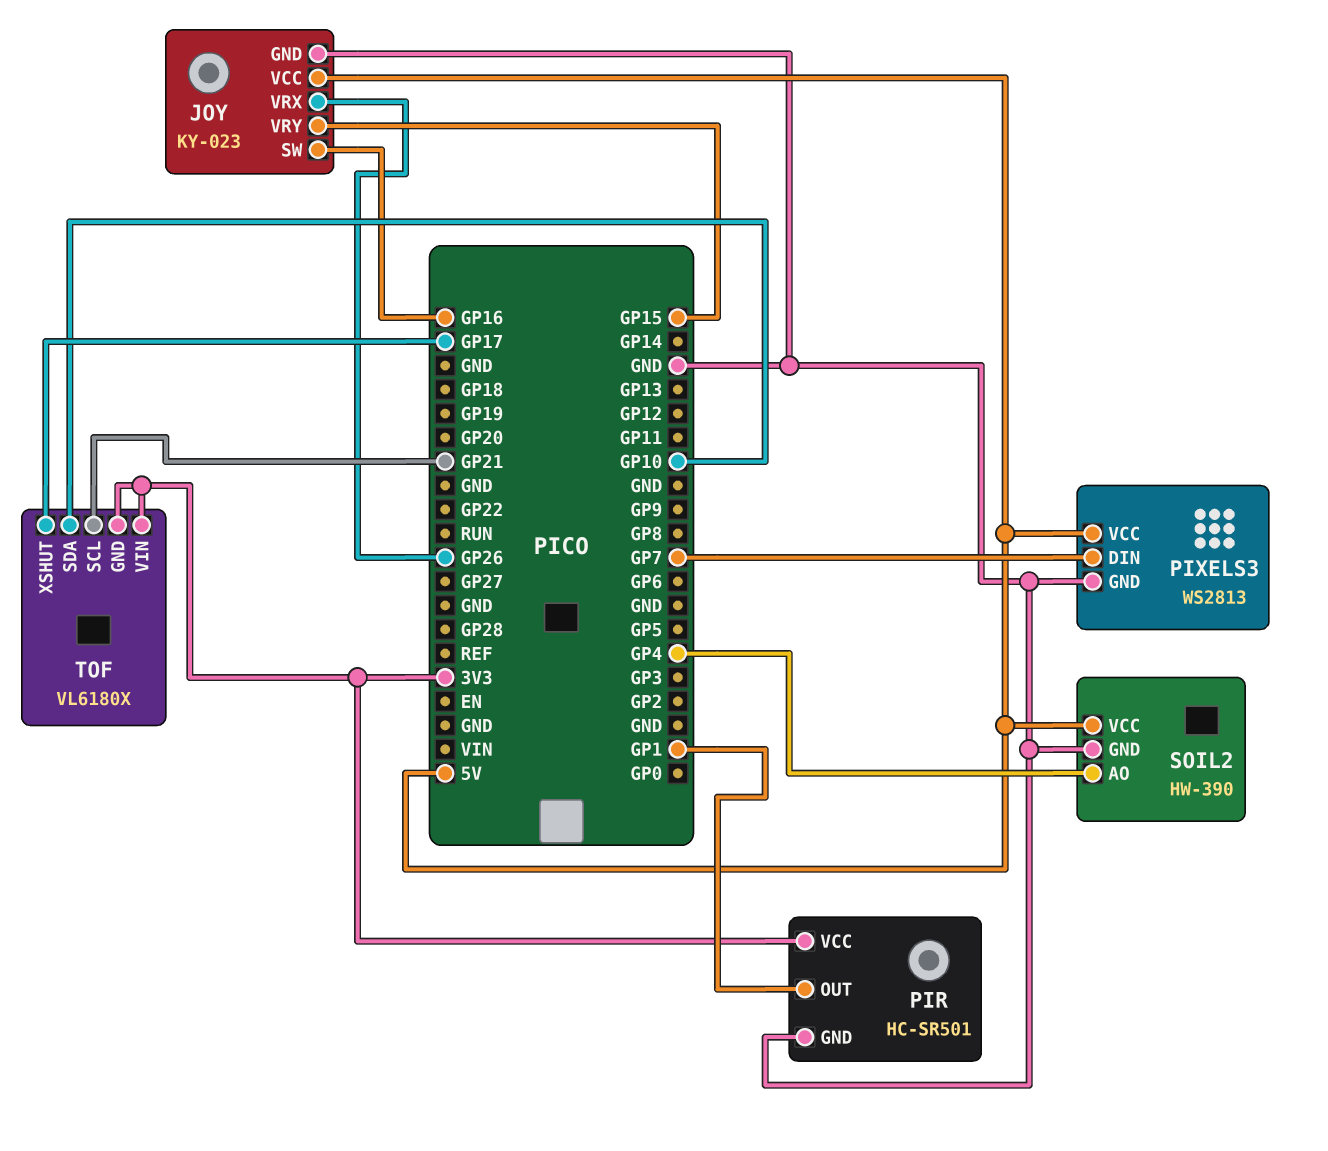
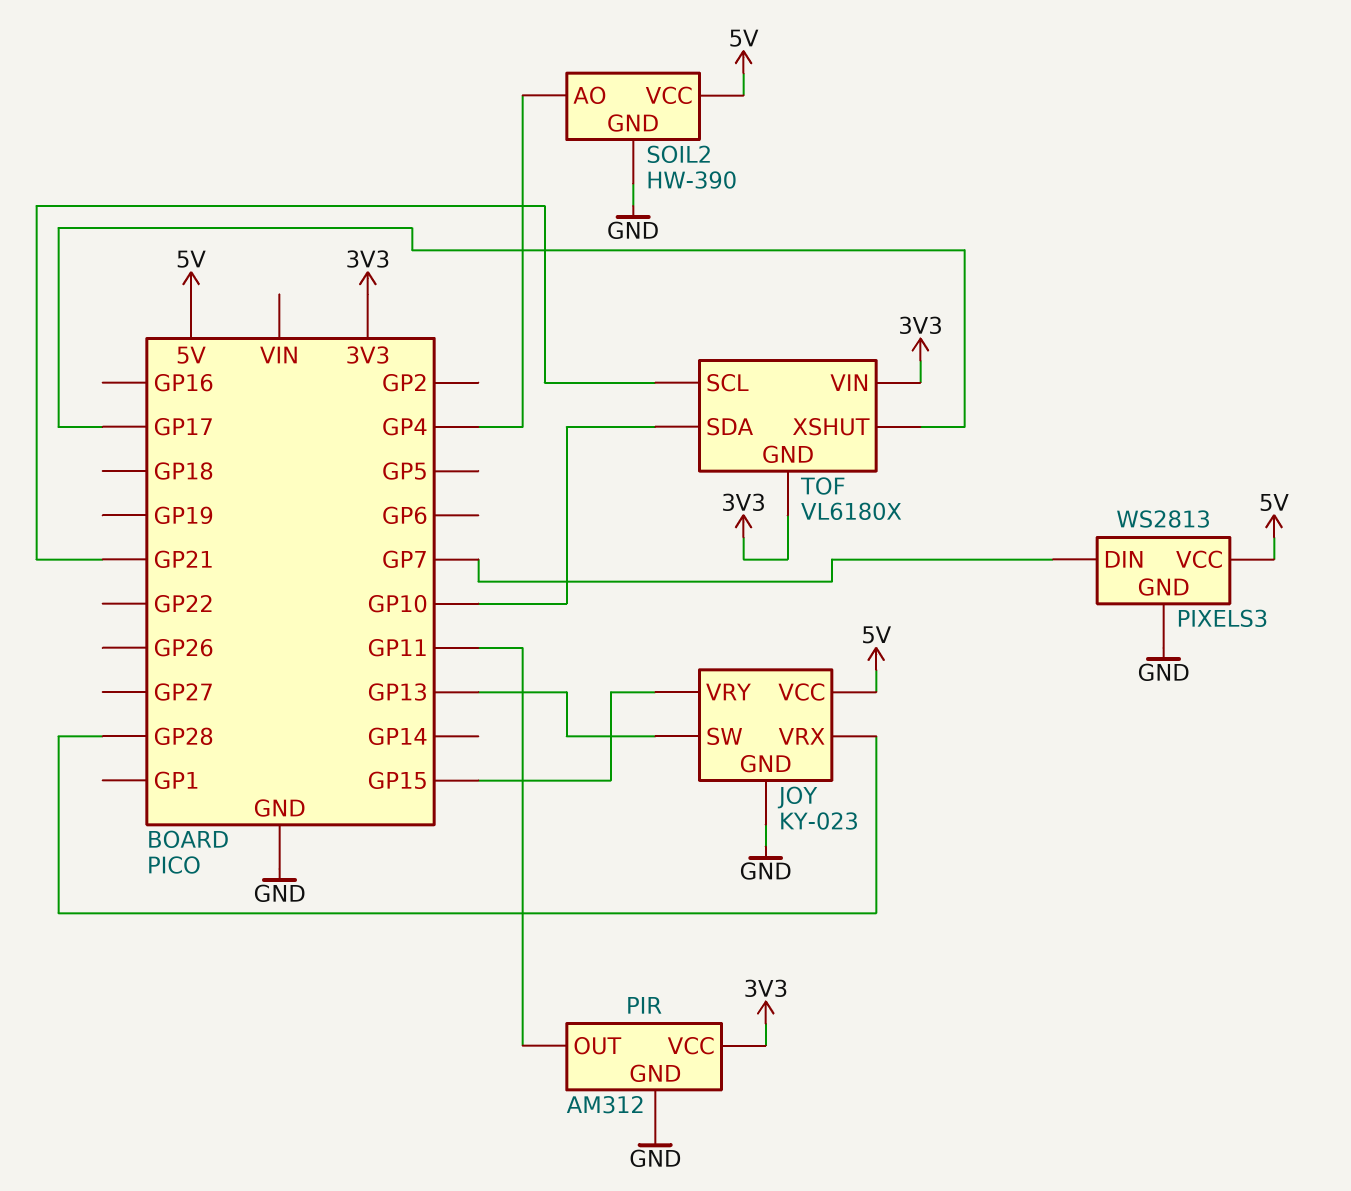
JOY pin SW: GP16 -> GP13
JOY pin VRX: GP26 -> GP28
PIR: HC-SR501 -> AM312
PIR pin OUT: GP1 -> GP11

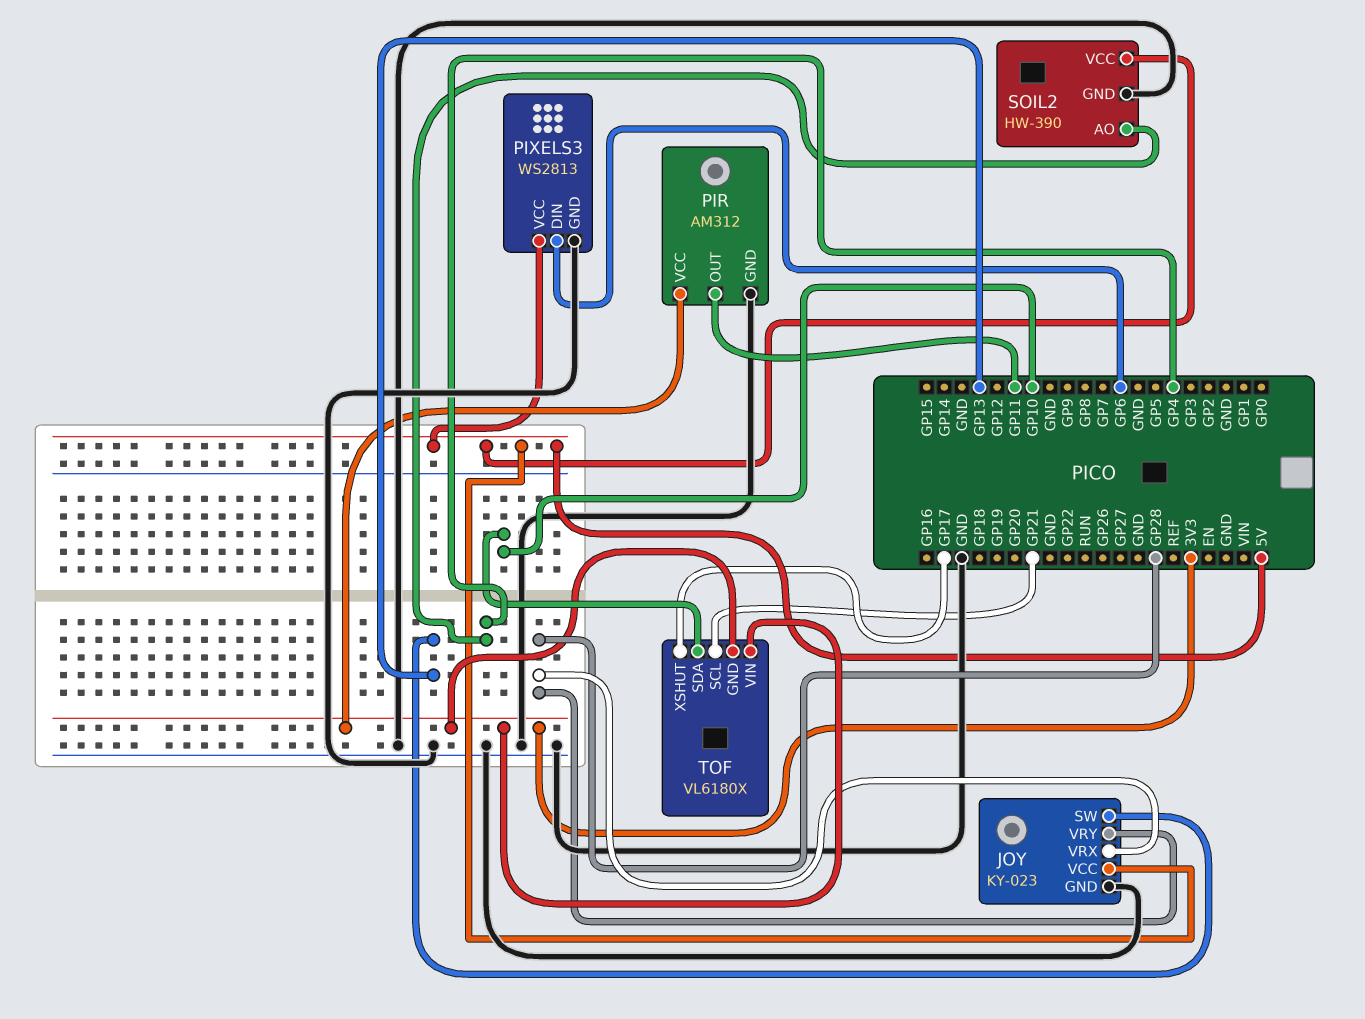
JOY pin VRY: GP15 -> GP28
PIXELS3 pin DIN: GP7 -> GP6

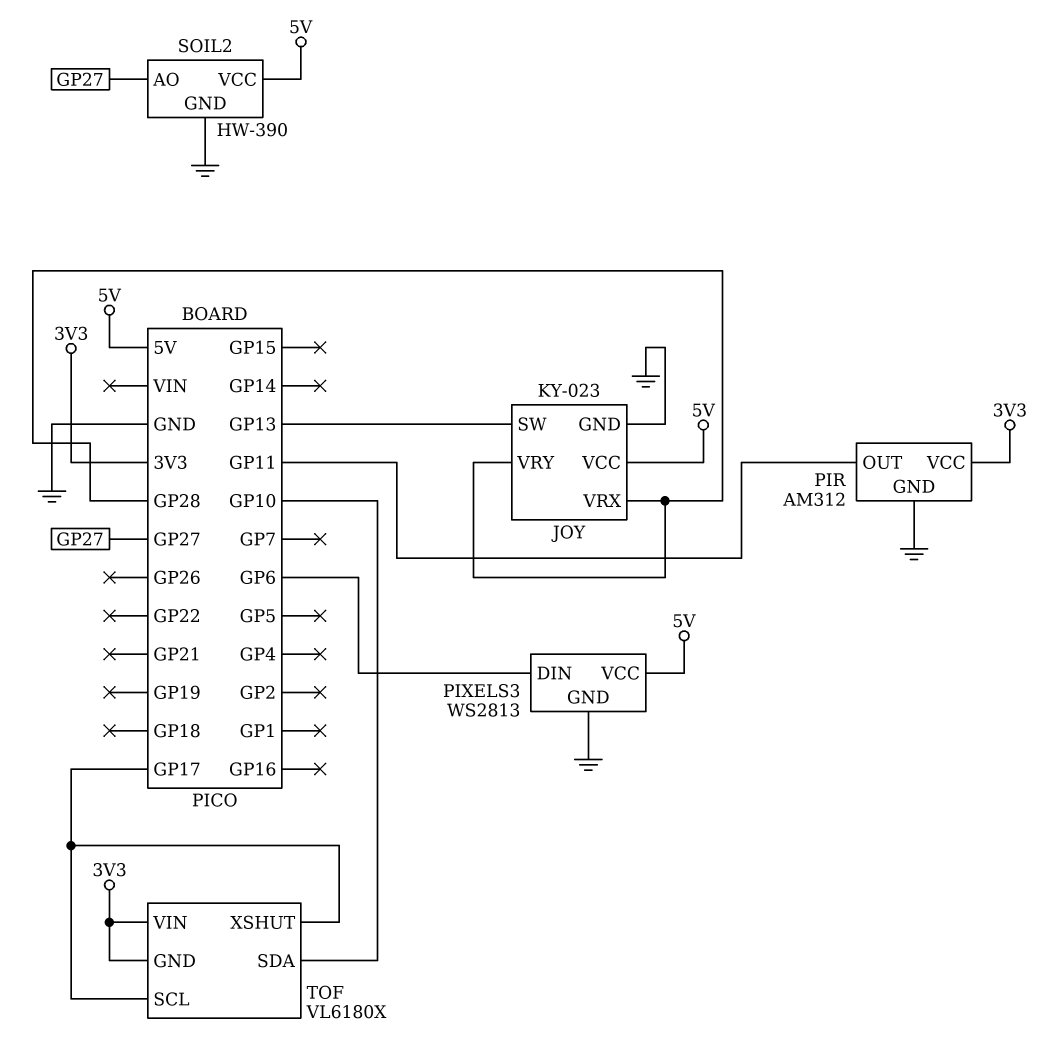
SOIL2 pin AO: GP4 -> GP27
TOF pin SCL: GP21 -> GP17

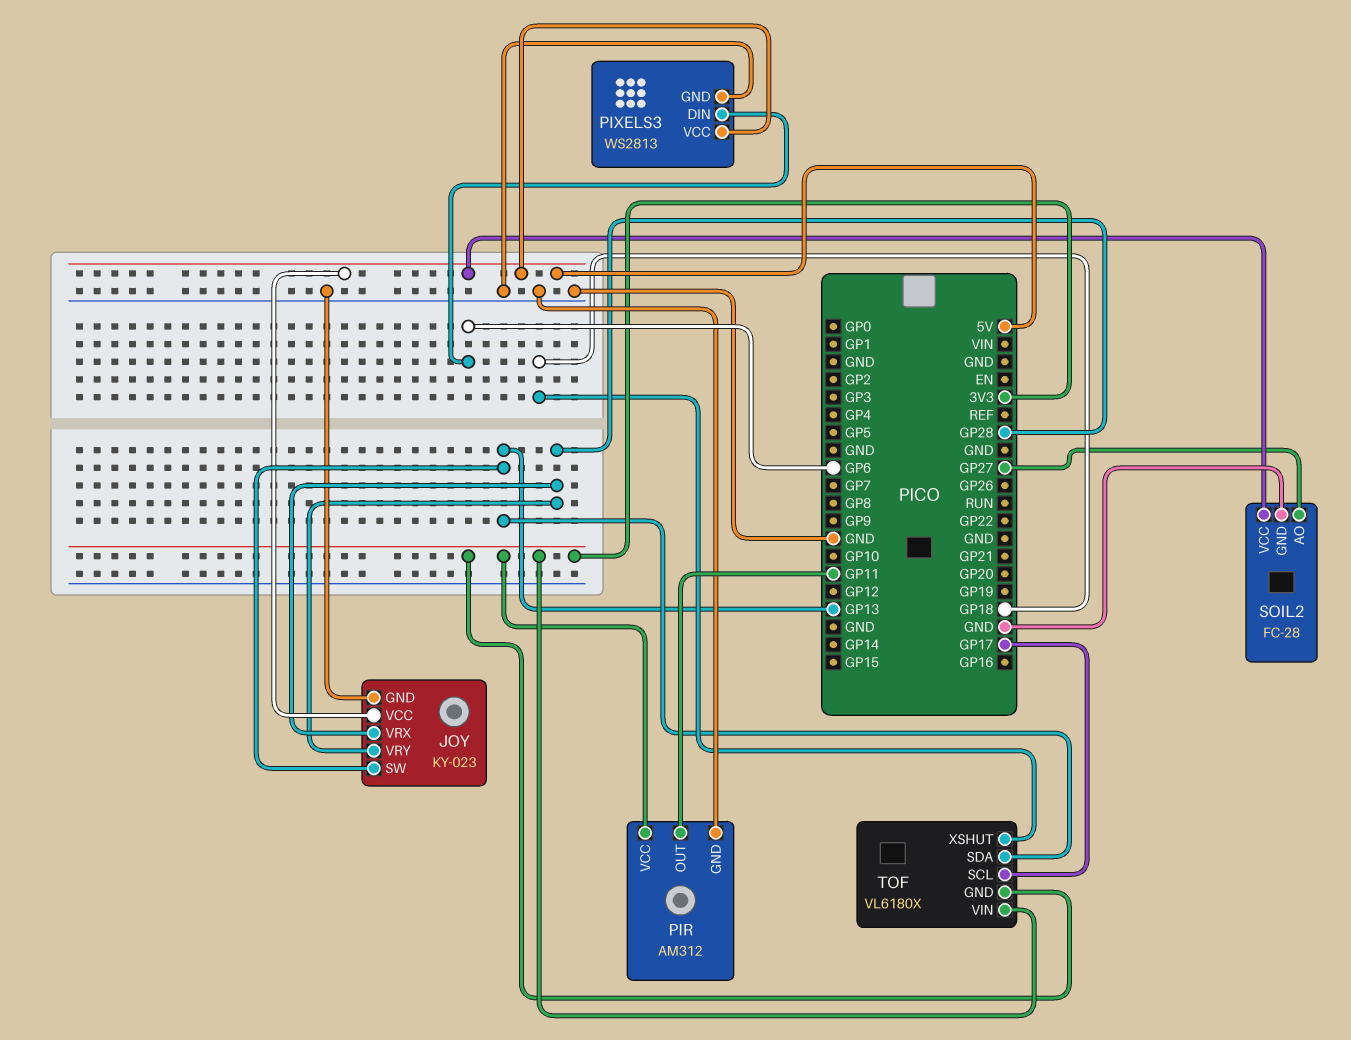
SOIL2: HW-390 -> FC-28
TOF pin SDA: GP10 -> GP13
TOF pin XSHUT: GP17 -> GP18

